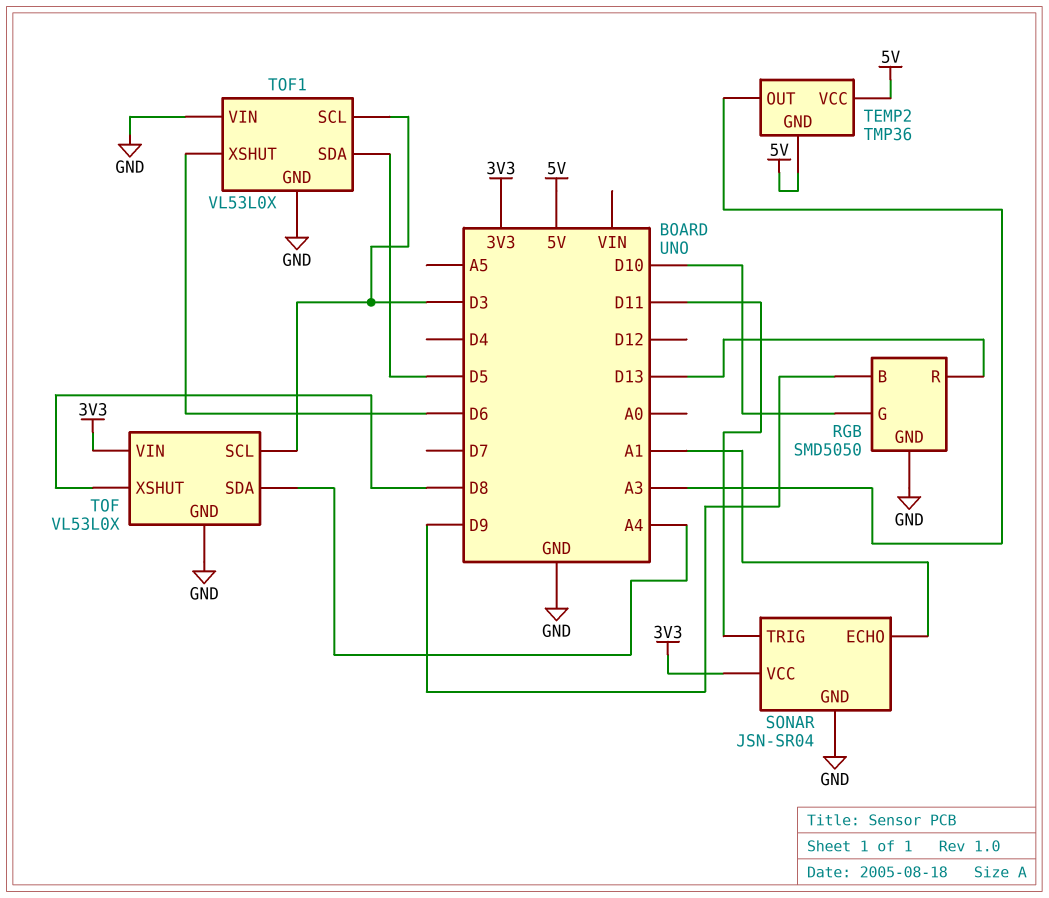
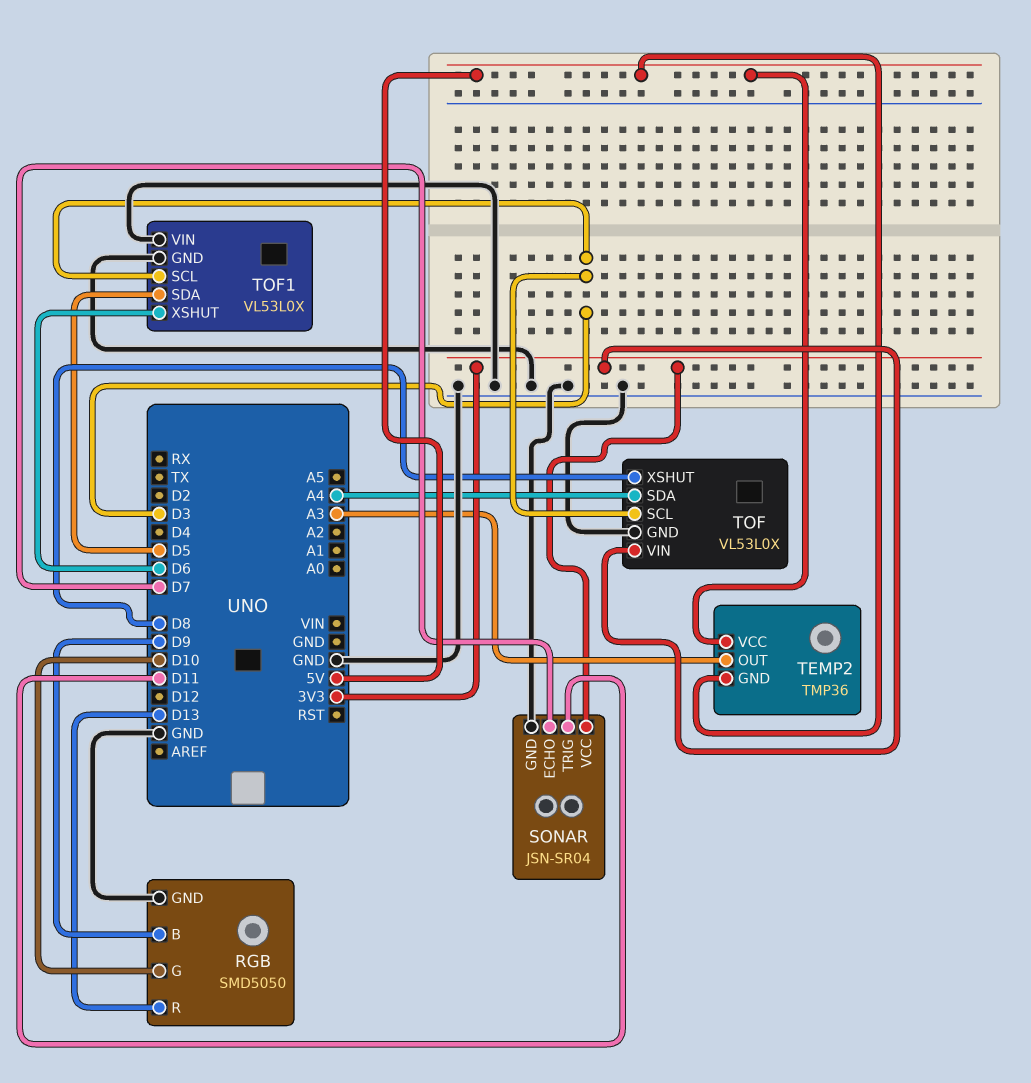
SONAR pin ECHO: A1 -> D7

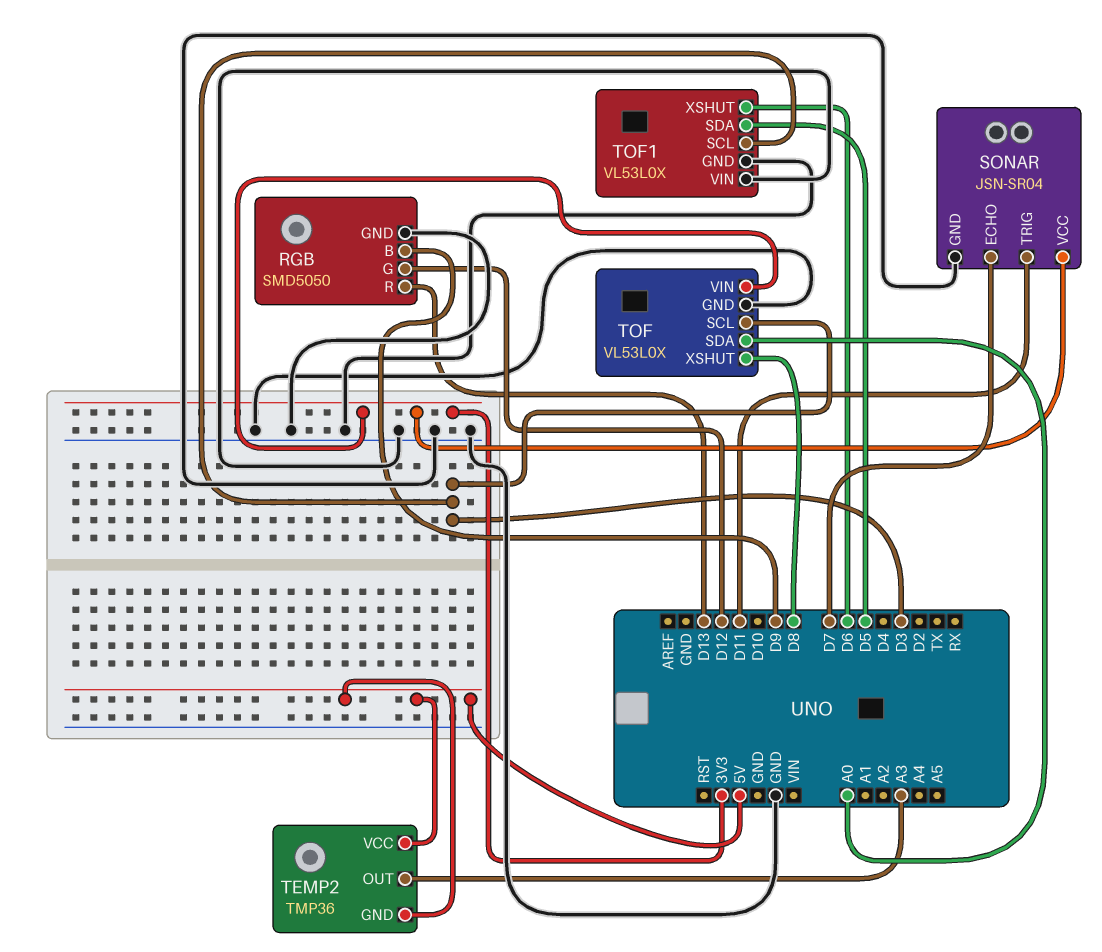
RGB pin G: D10 -> D12
TOF pin SDA: A4 -> A0

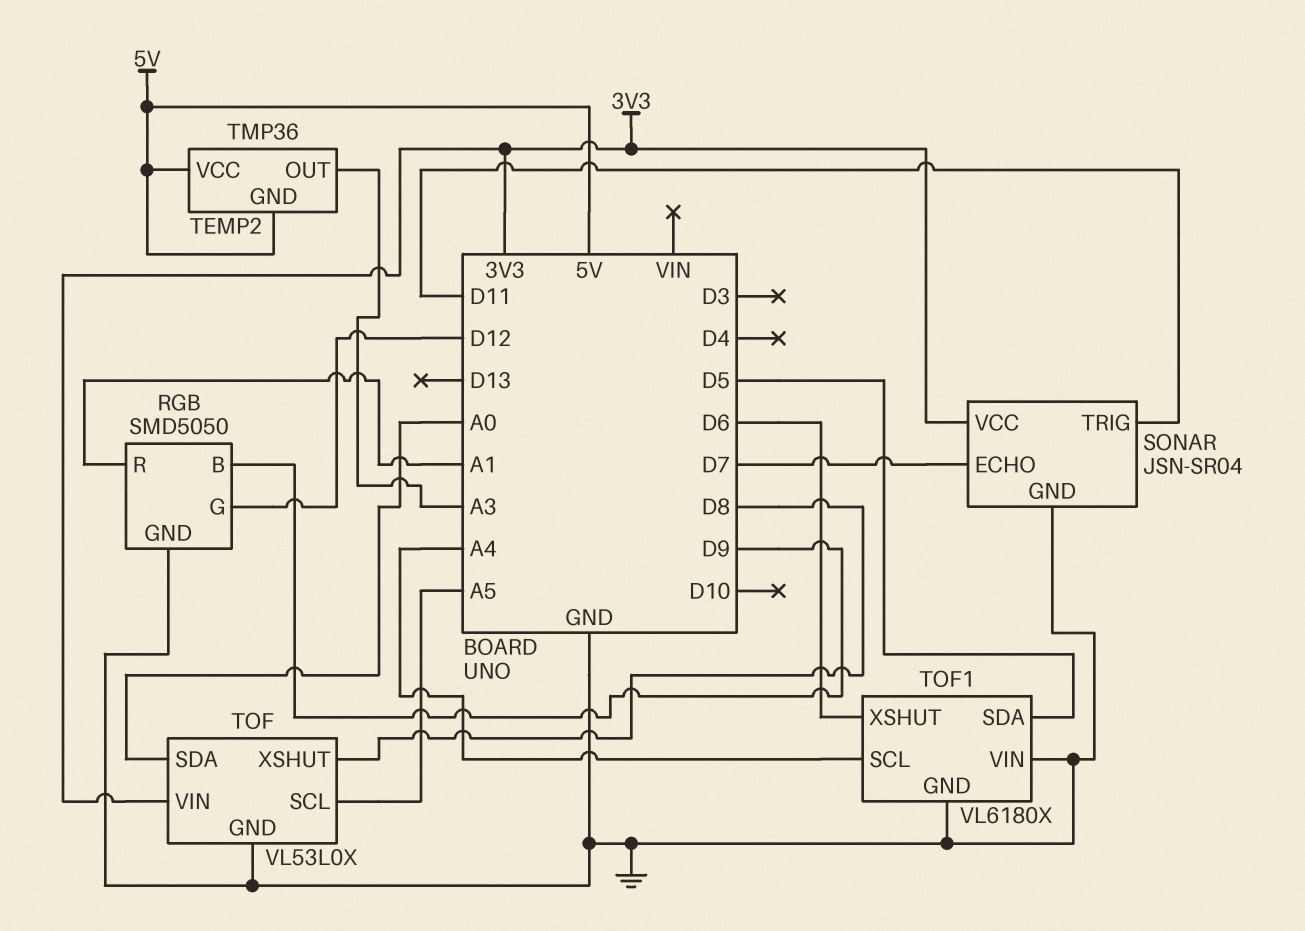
RGB pin R: D13 -> A1
TOF pin SCL: D3 -> A5
TOF1: VL53L0X -> VL6180X
TOF1 pin SCL: D3 -> A4

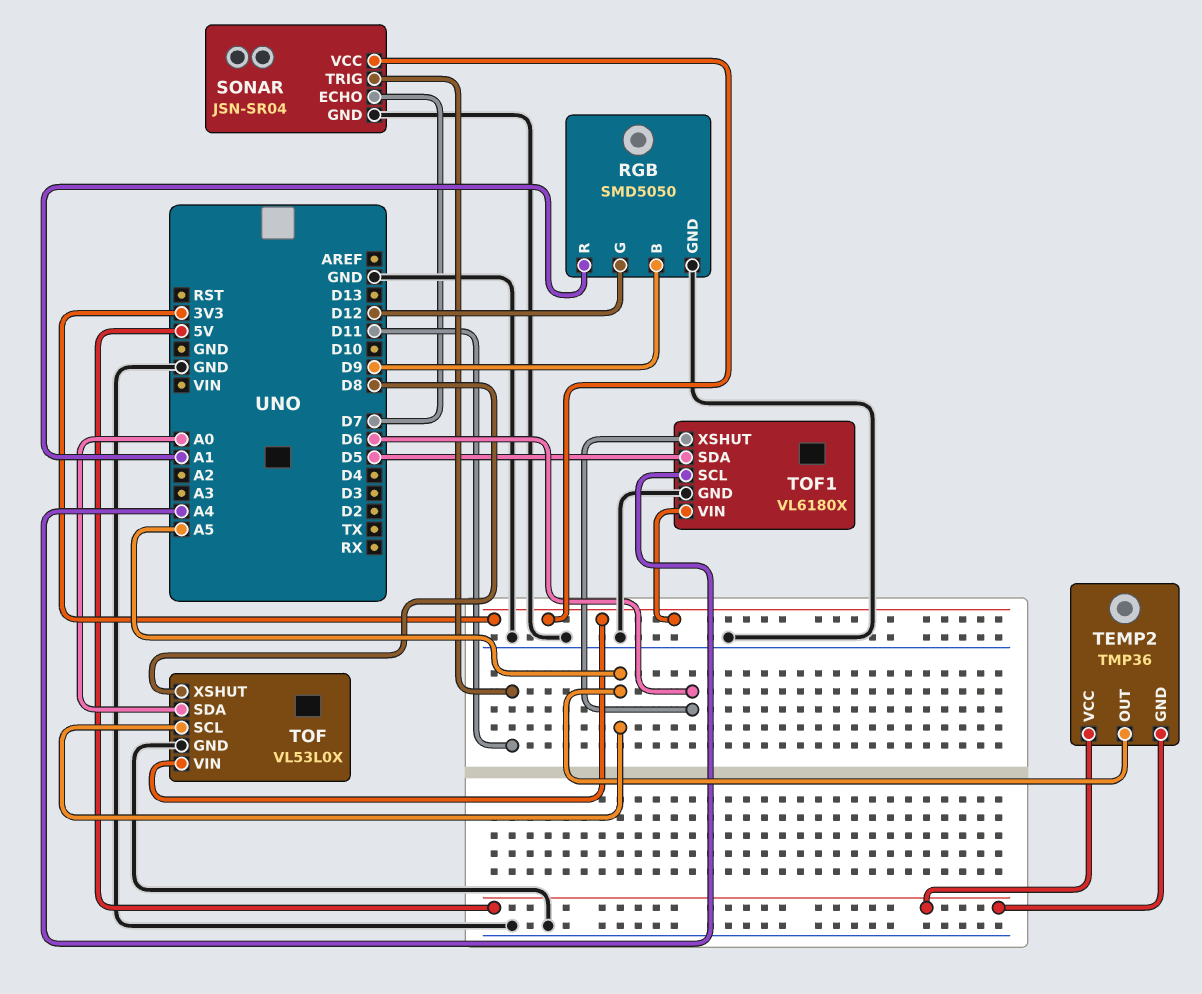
TEMP2 pin OUT: A3 -> A5
TOF1 pin VIN: GND -> 3V3

